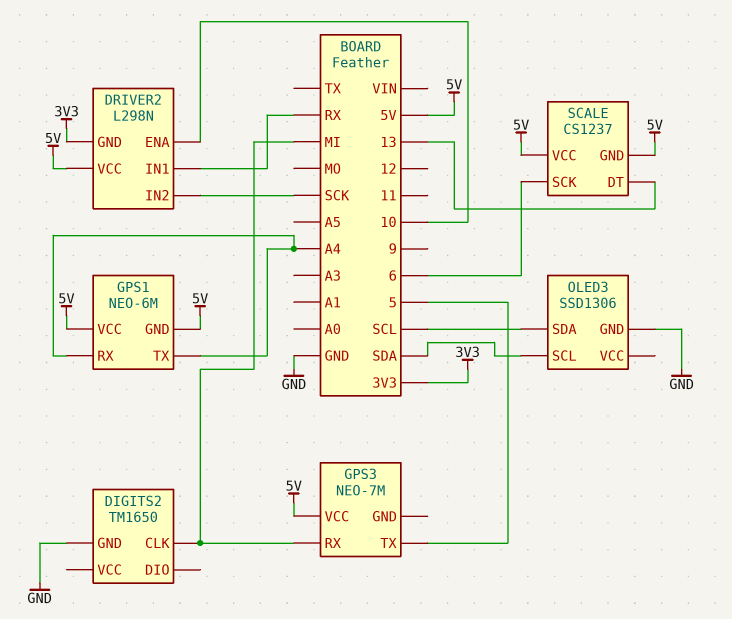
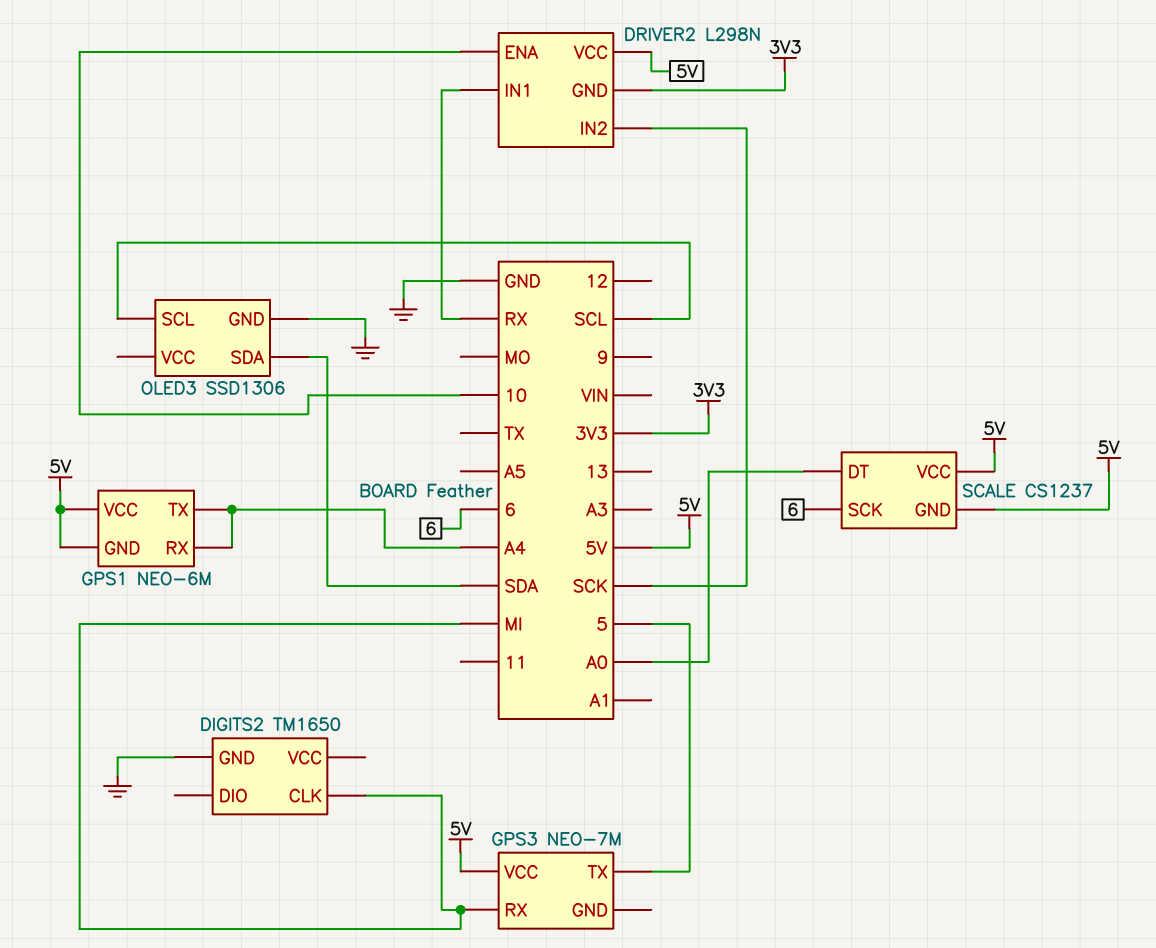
OLED3 pin SCL: SDA -> SCL
OLED3 pin SDA: SCL -> SDA
SCALE pin DT: 13 -> A0

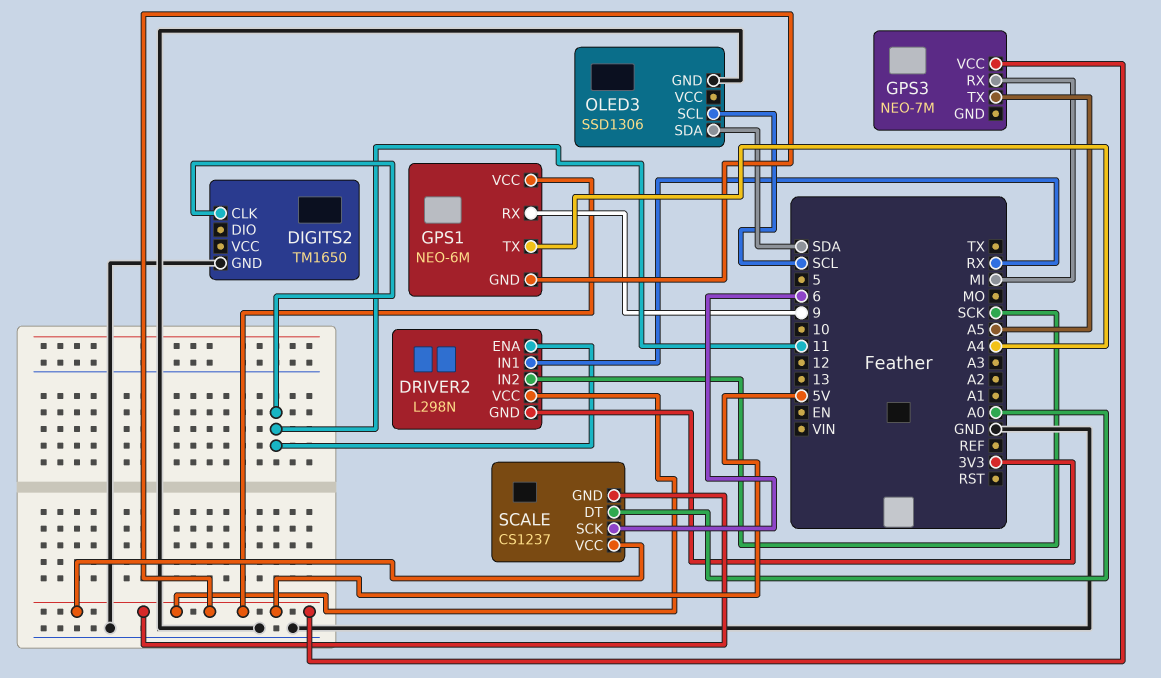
DIGITS2 pin CLK: MI -> 11
DRIVER2 pin ENA: 10 -> 11
GPS1 pin RX: A4 -> 9
GPS3 pin TX: 5 -> A5

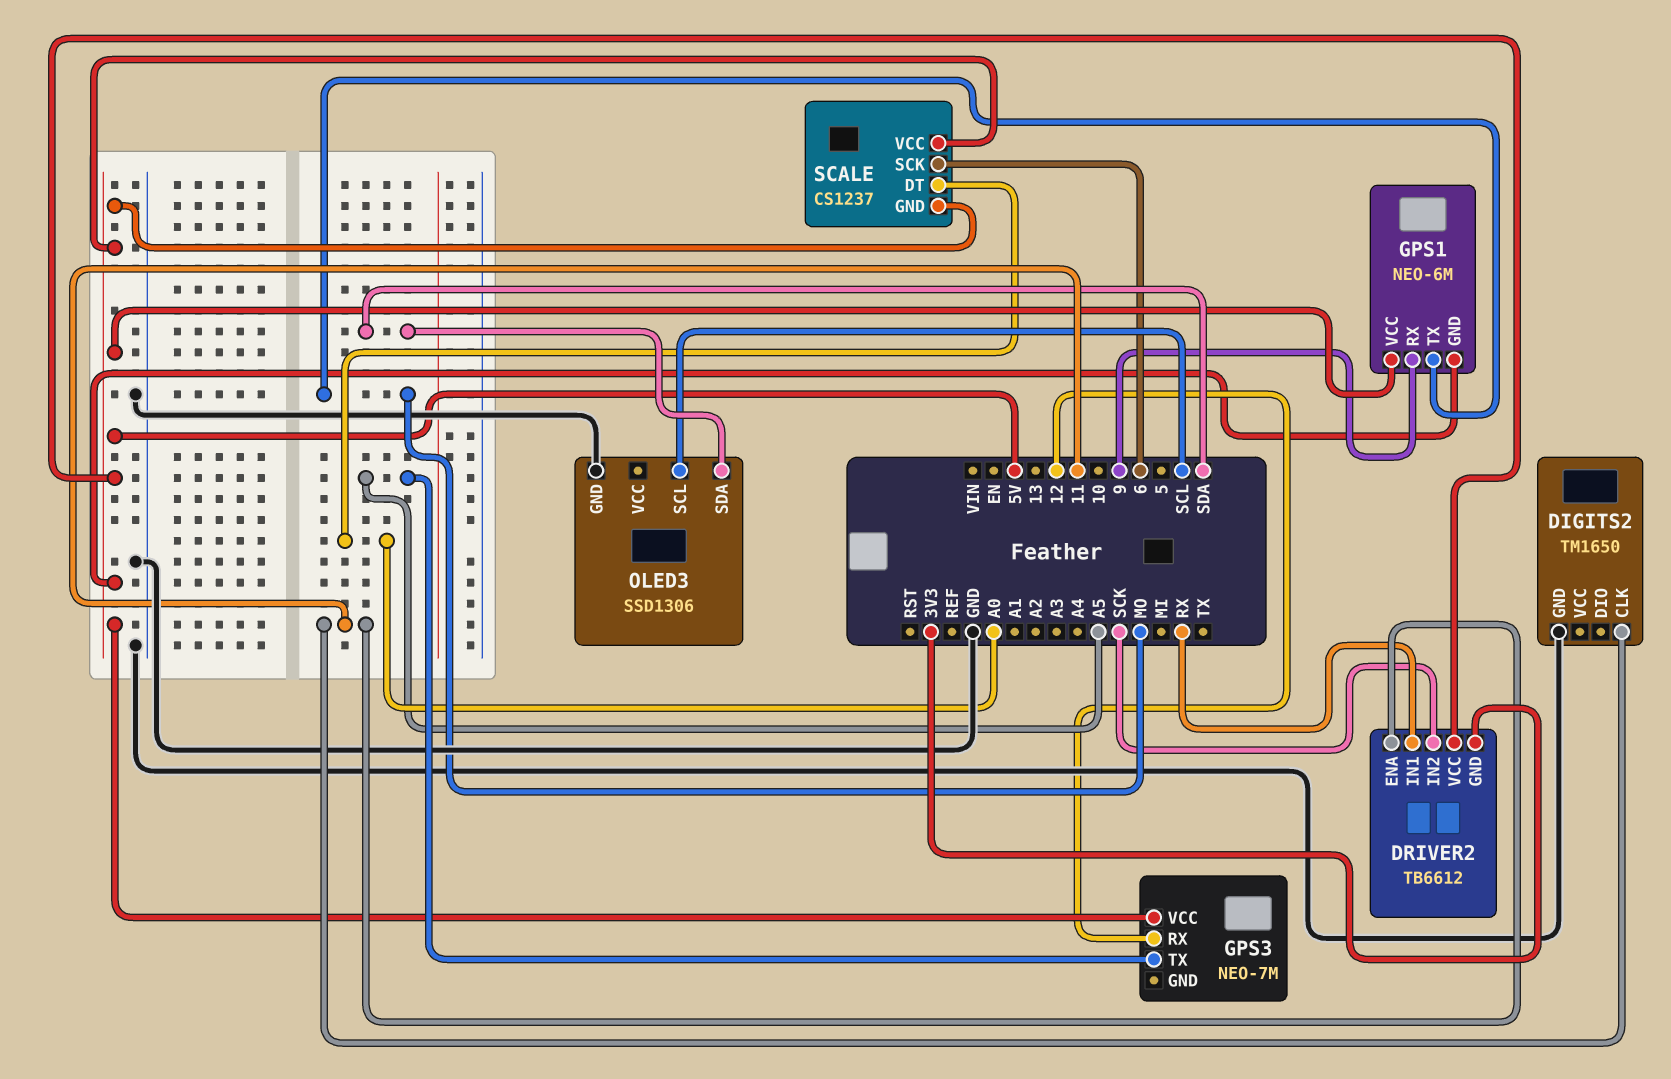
DRIVER2: L298N -> TB6612
GPS1 pin TX: A4 -> MO
GPS3 pin RX: MI -> 12

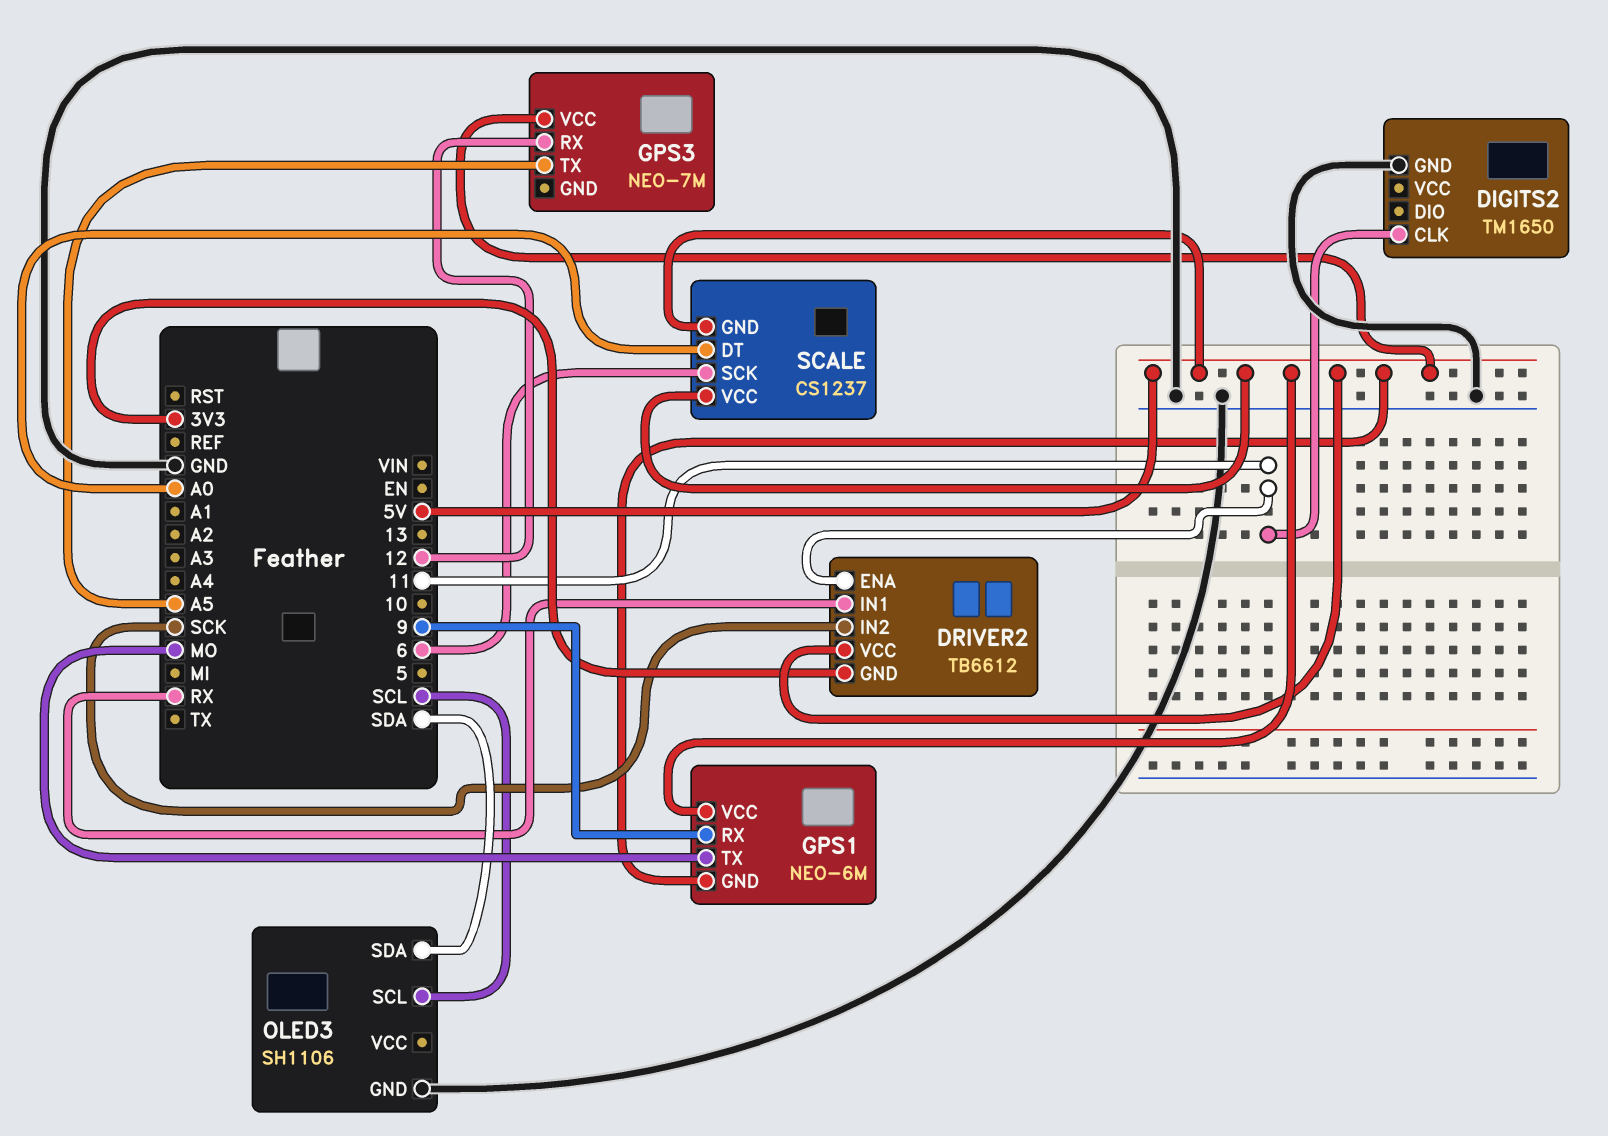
OLED3: SSD1306 -> SH1106

